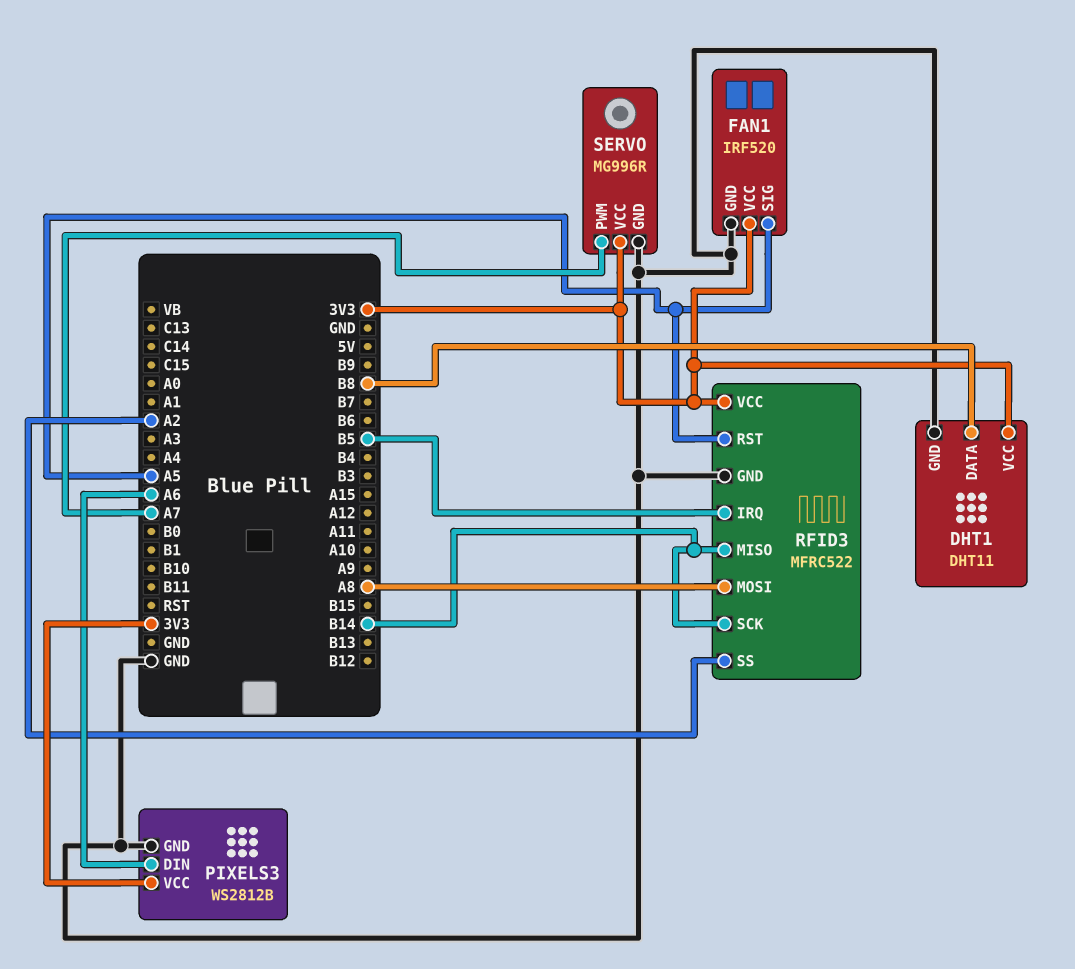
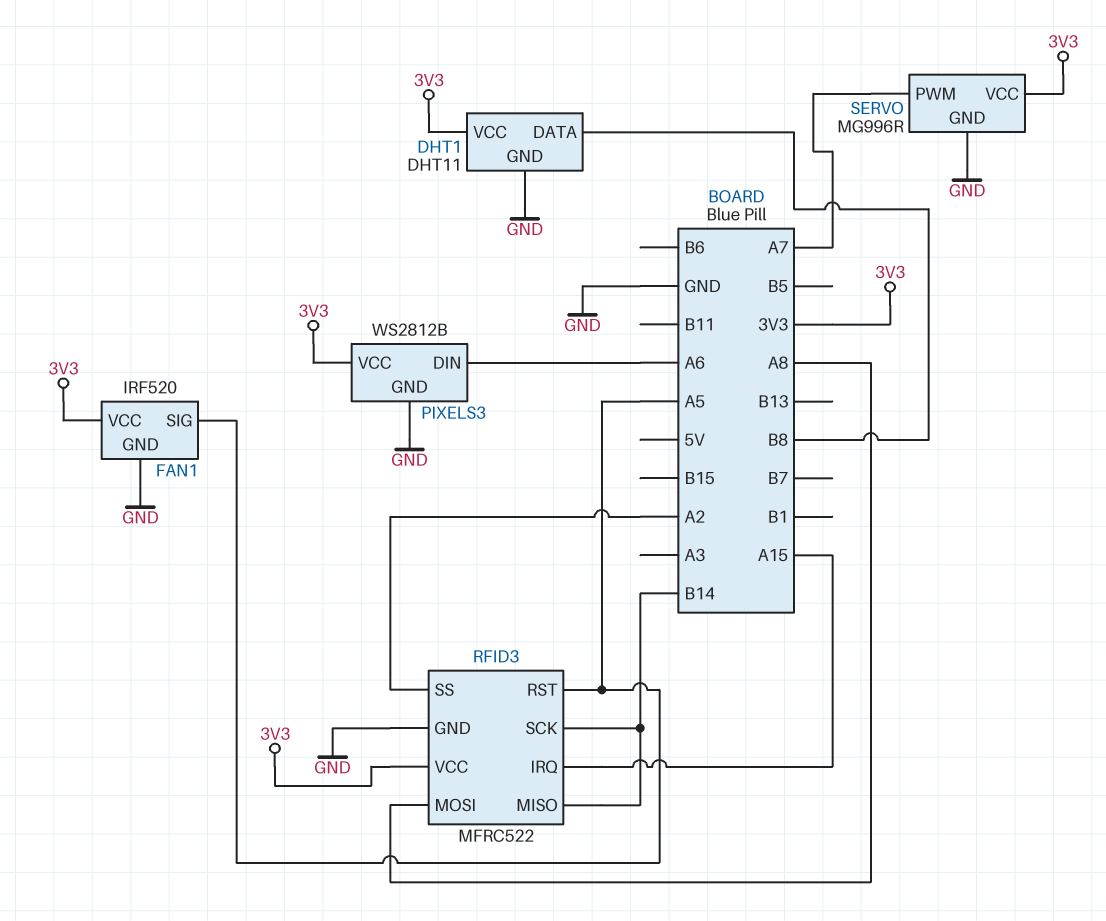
RFID3 pin IRQ: B5 -> A15

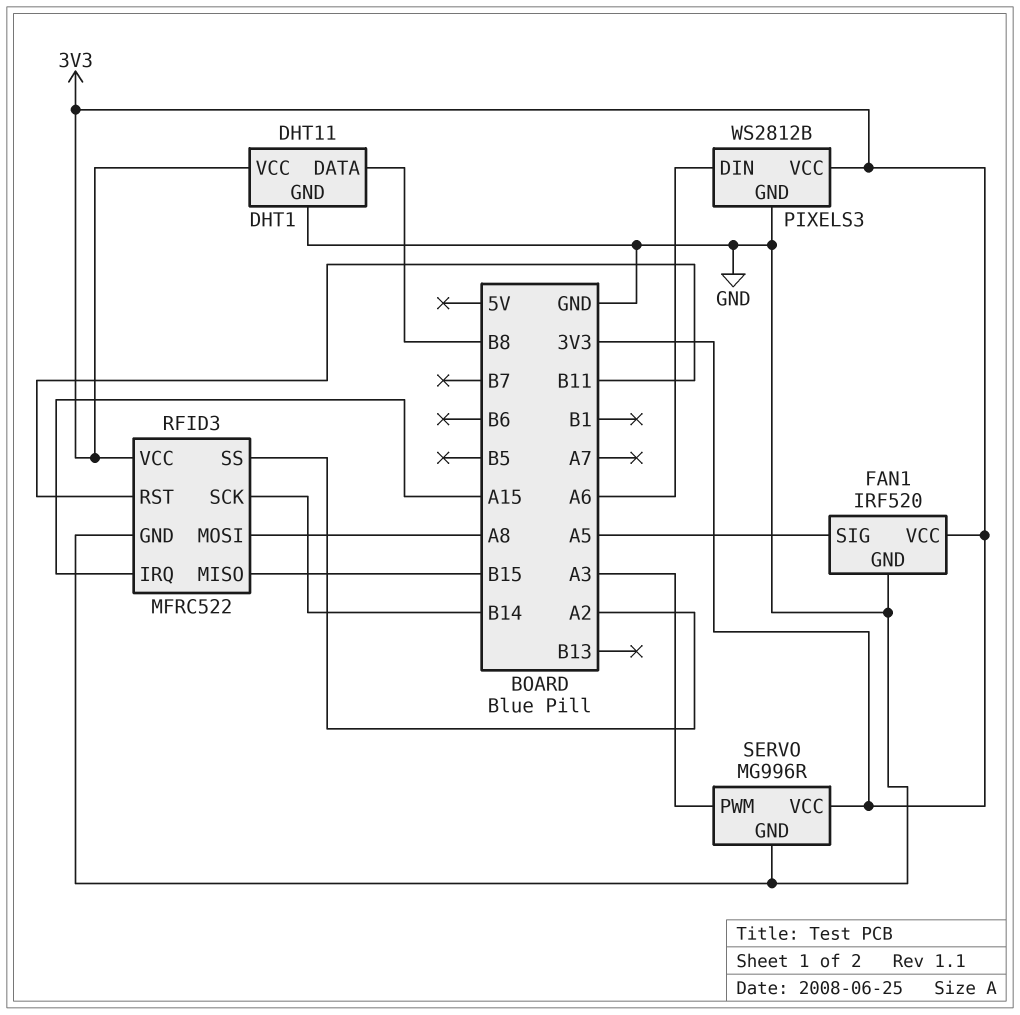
RFID3 pin MISO: B14 -> B15
RFID3 pin RST: A5 -> B11
SERVO pin PWM: A7 -> A3

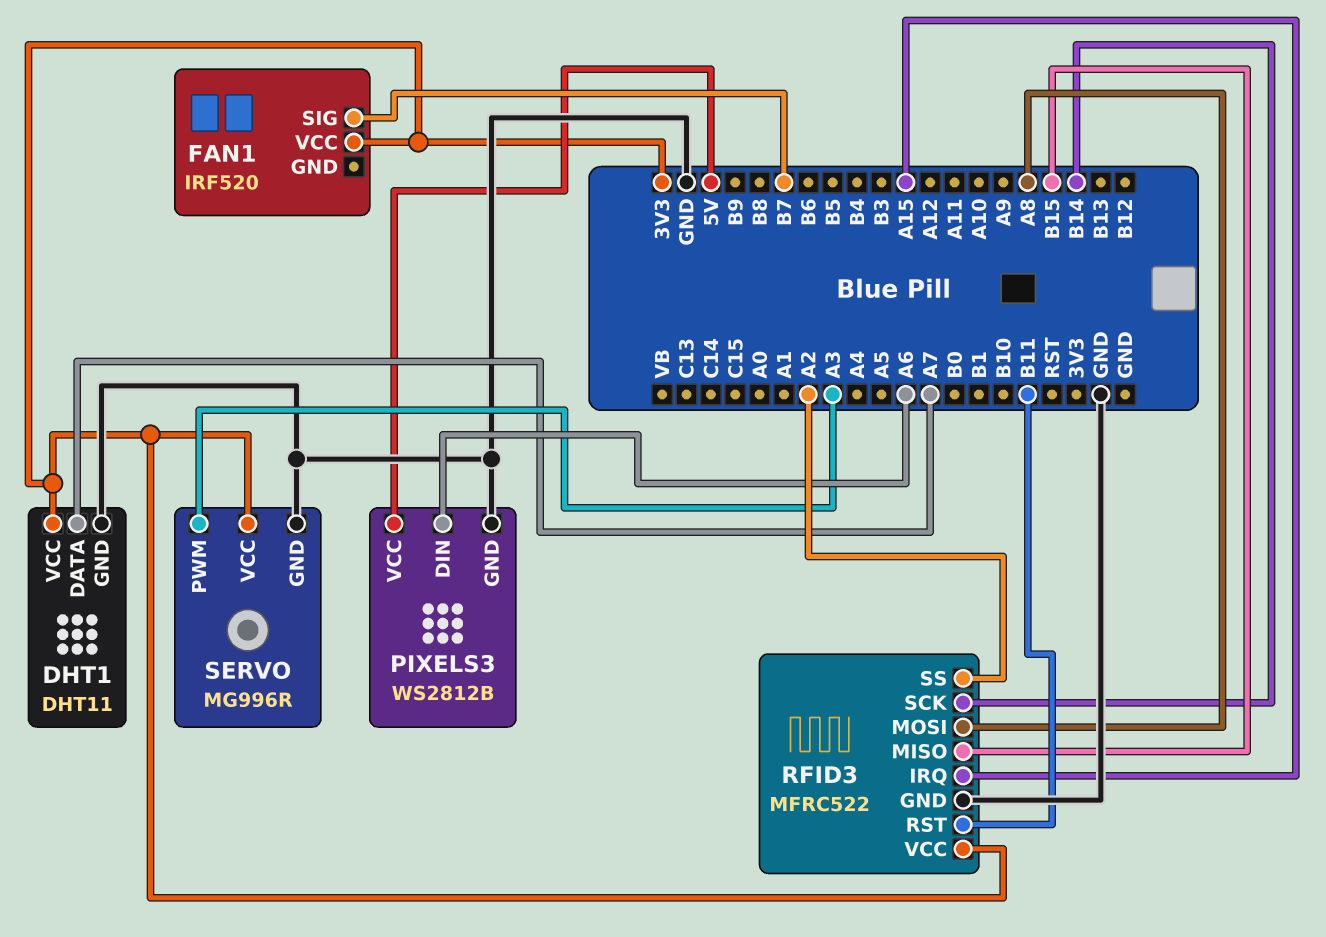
DHT1 pin DATA: B8 -> A7
FAN1 pin GND: GND -> none
FAN1 pin SIG: A5 -> B7
PIXELS3 pin VCC: 3V3 -> 5V

